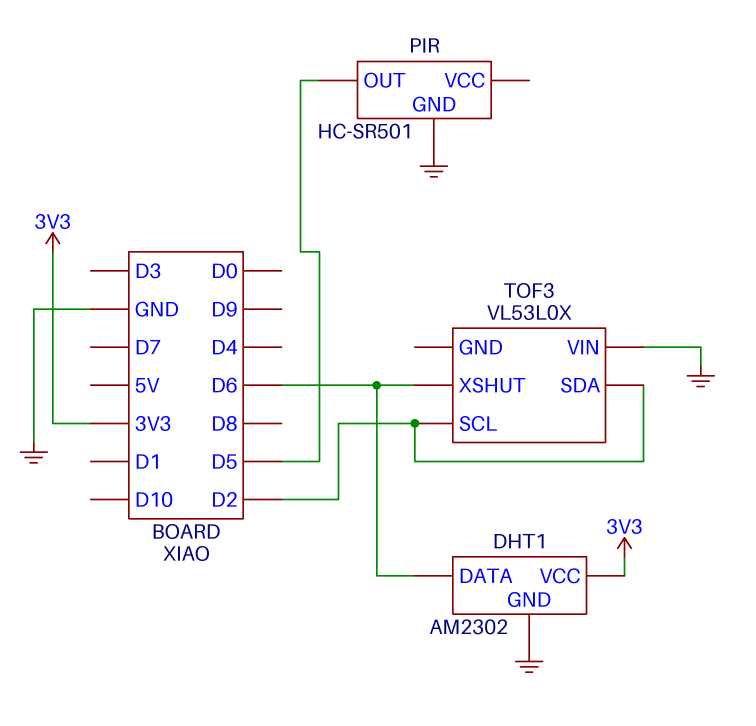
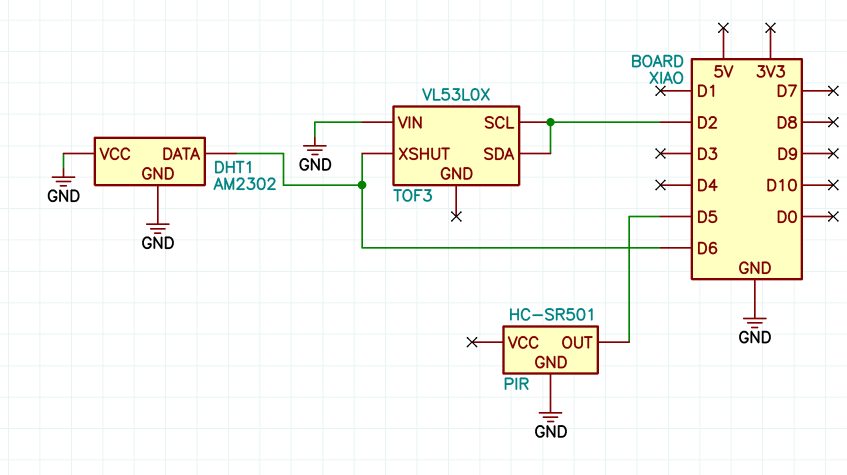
DHT1 pin VCC: 3V3 -> GND

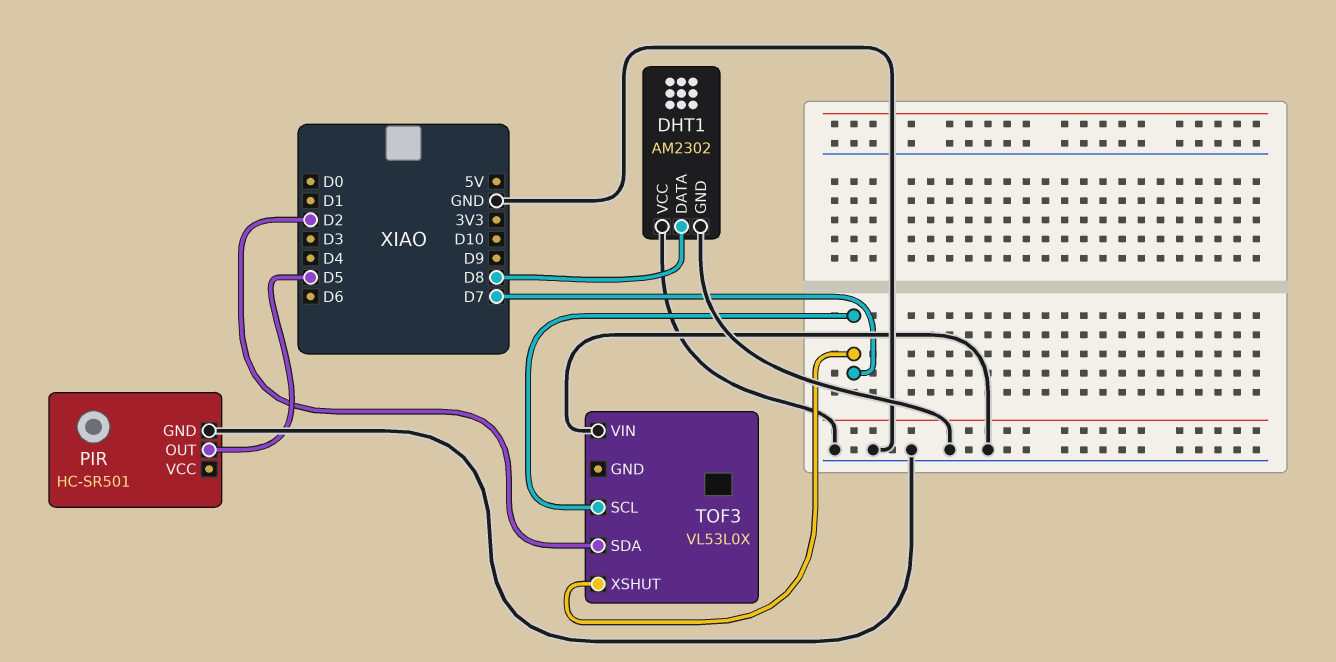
DHT1 pin DATA: D6 -> D8
TOF3 pin SCL: D2 -> D7
TOF3 pin XSHUT: D6 -> D7

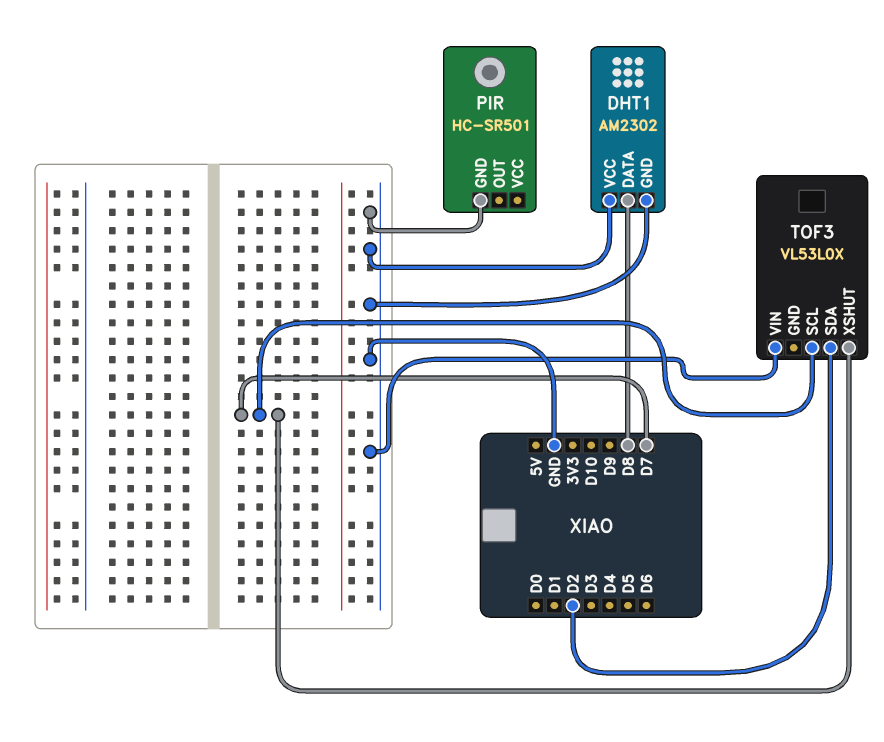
PIR pin OUT: D5 -> none

